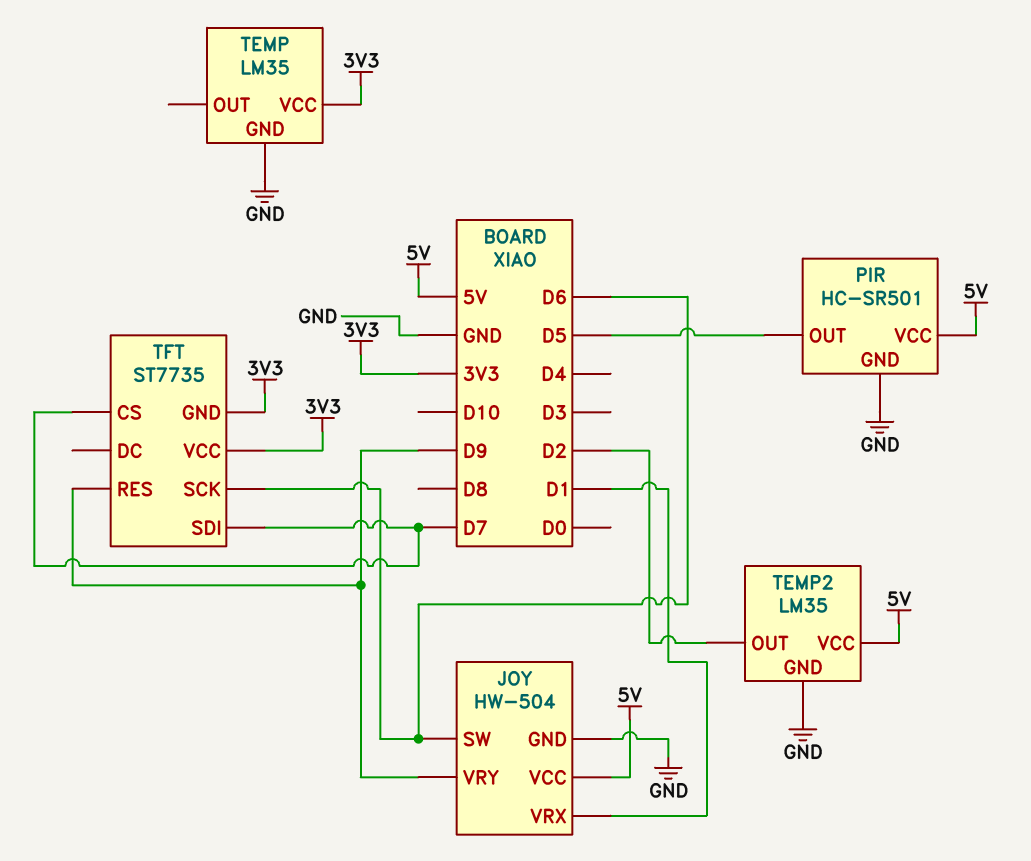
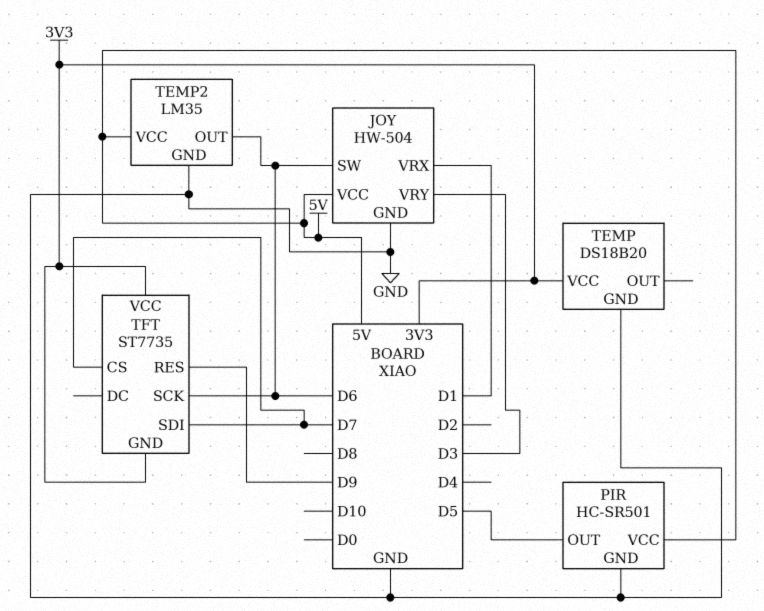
JOY pin VRY: D9 -> D3
TEMP: LM35 -> DS18B20
TEMP2 pin OUT: D2 -> D6

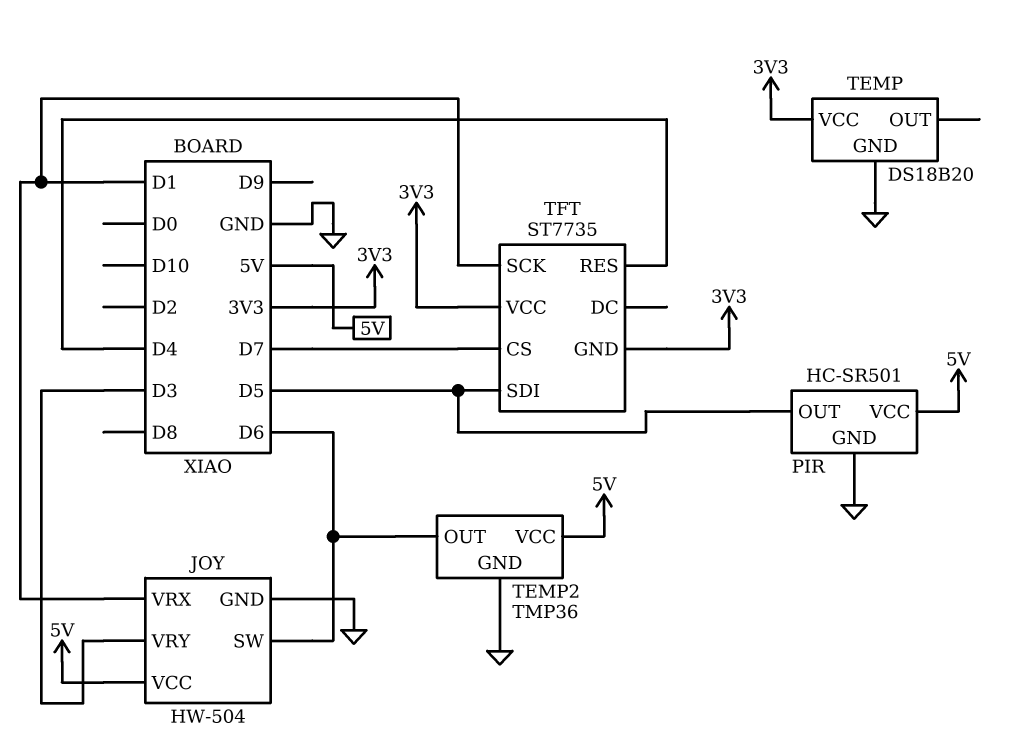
TEMP2: LM35 -> TMP36
TFT pin RES: D9 -> D4
TFT pin SCK: D6 -> D1
TFT pin SDI: D7 -> D5

